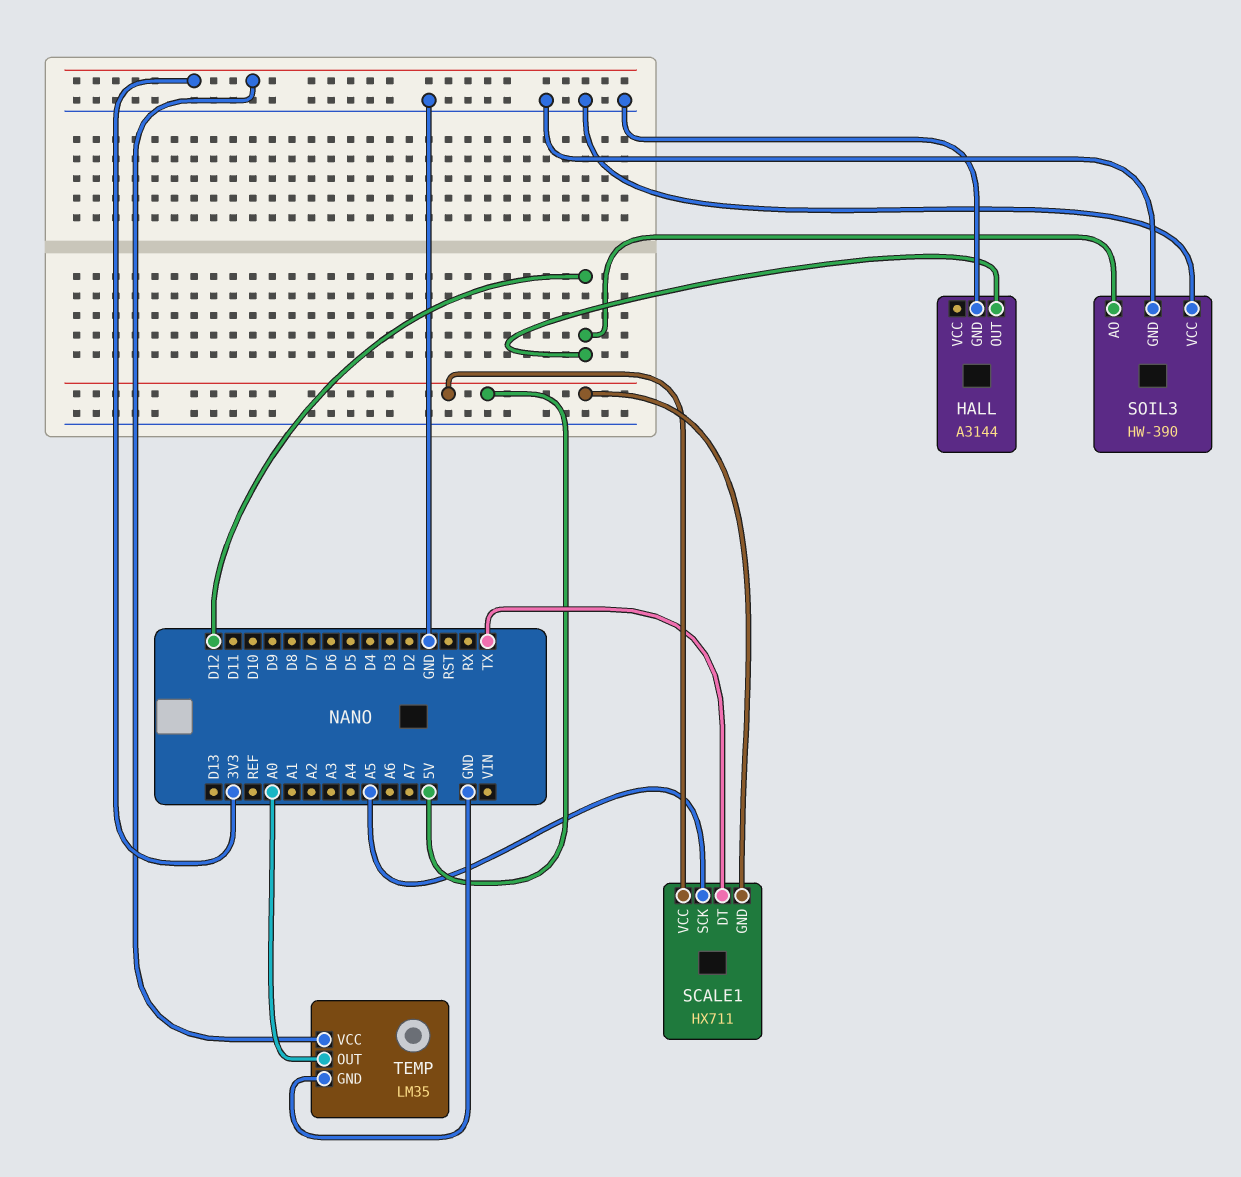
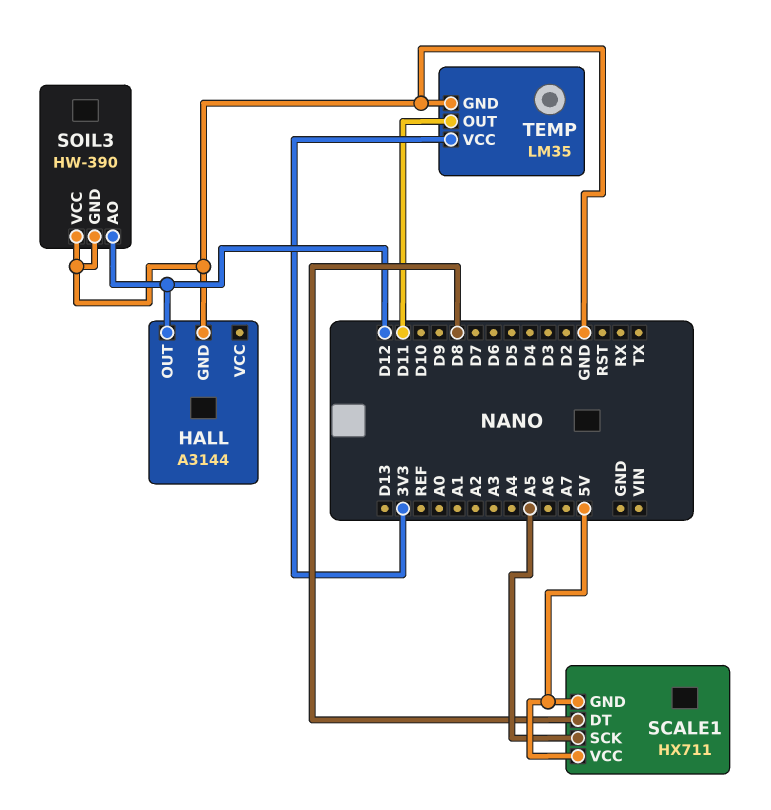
SCALE1 pin DT: TX -> D8
TEMP pin OUT: A0 -> D11

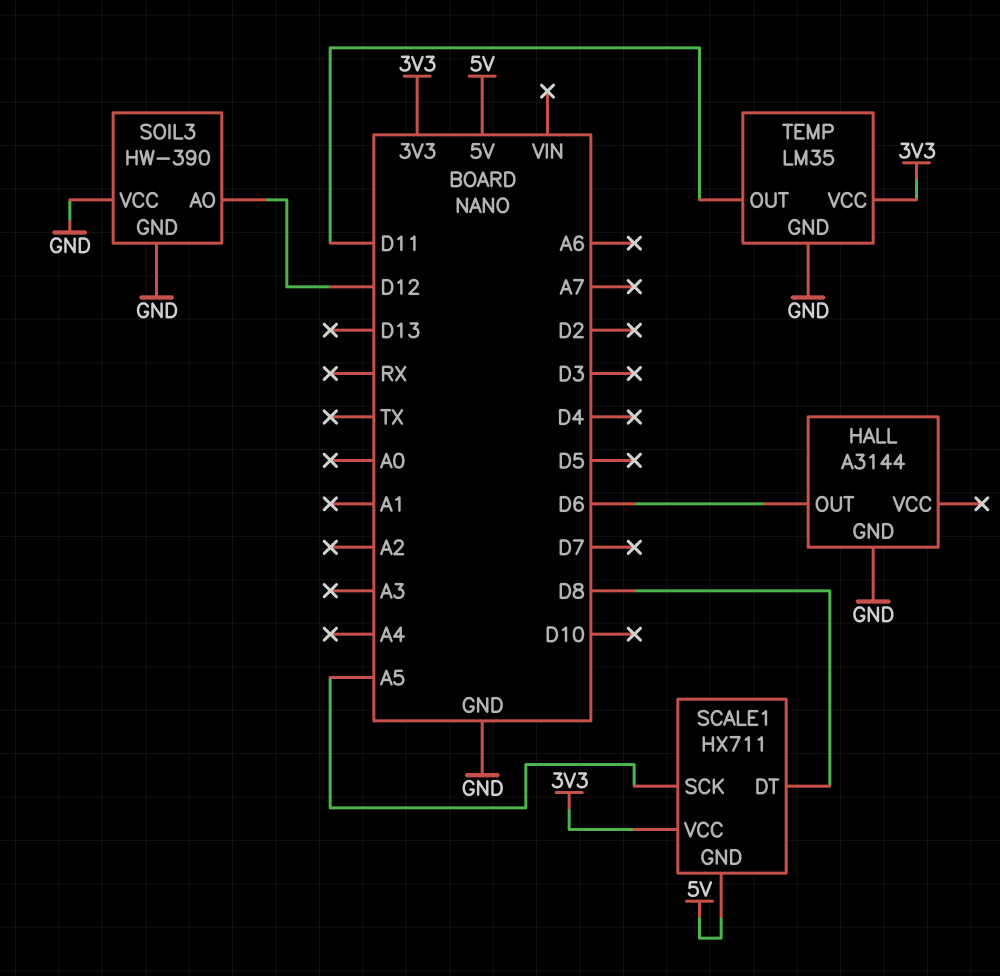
HALL pin OUT: D12 -> D6
SCALE1 pin VCC: 5V -> 3V3

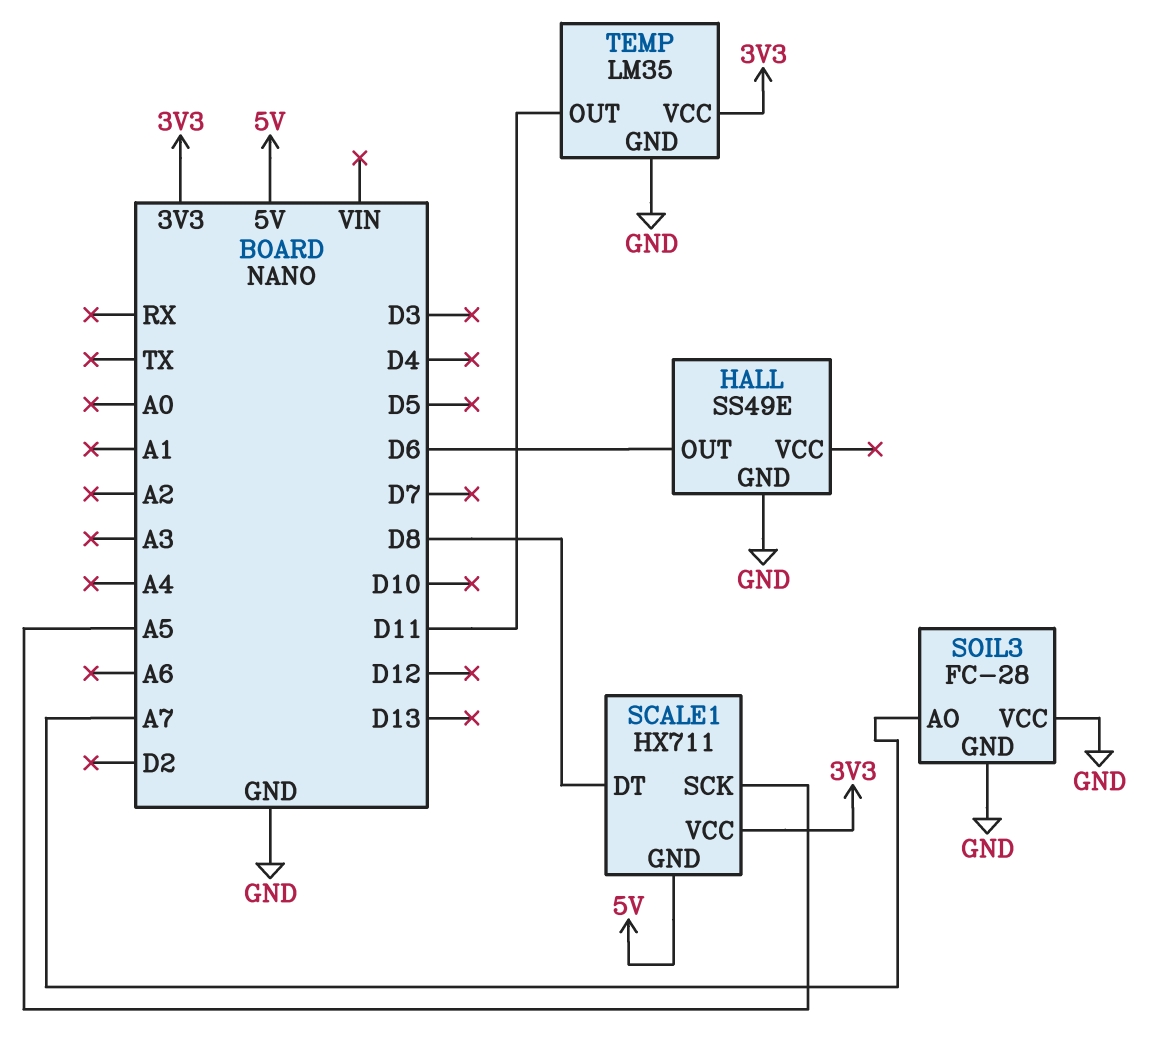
HALL: A3144 -> SS49E
SOIL3: HW-390 -> FC-28
SOIL3 pin AO: D12 -> A7

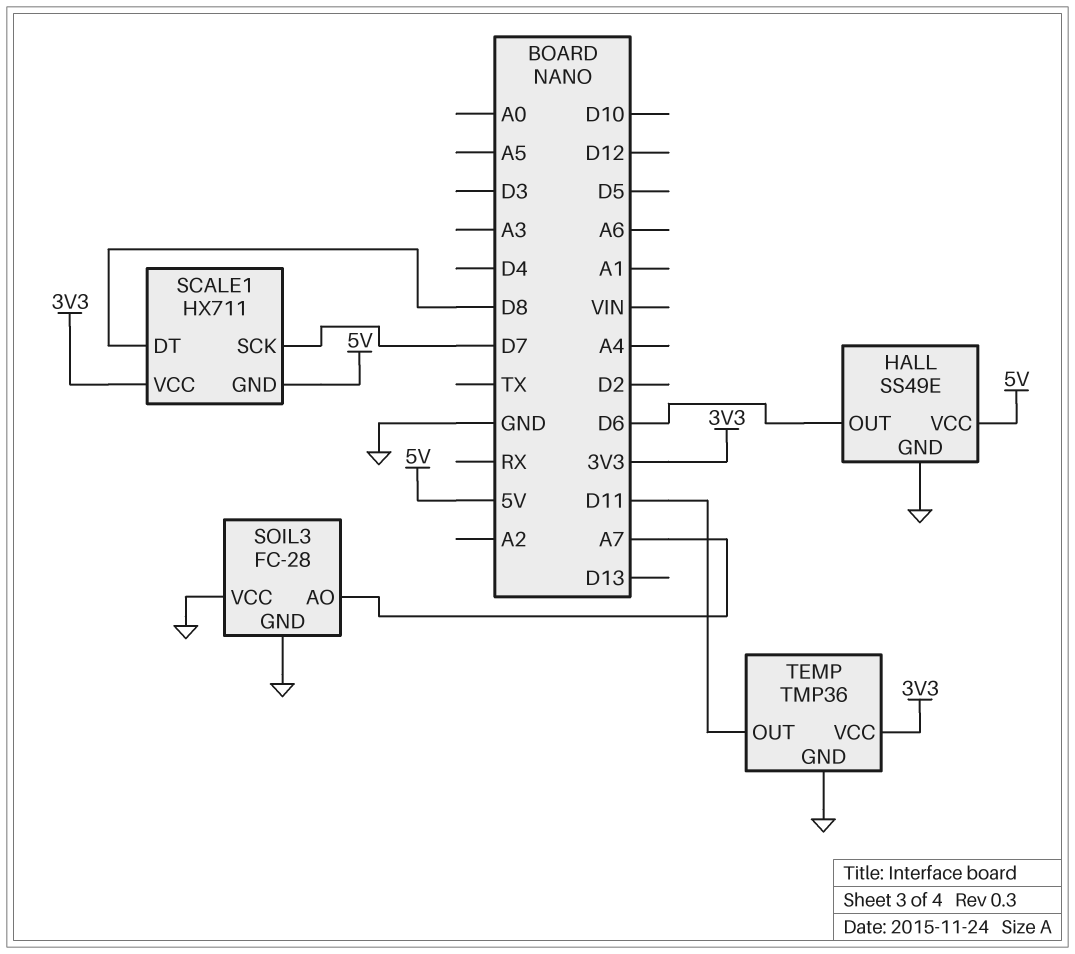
HALL pin VCC: none -> 5V
SCALE1 pin SCK: A5 -> D7
TEMP: LM35 -> TMP36

